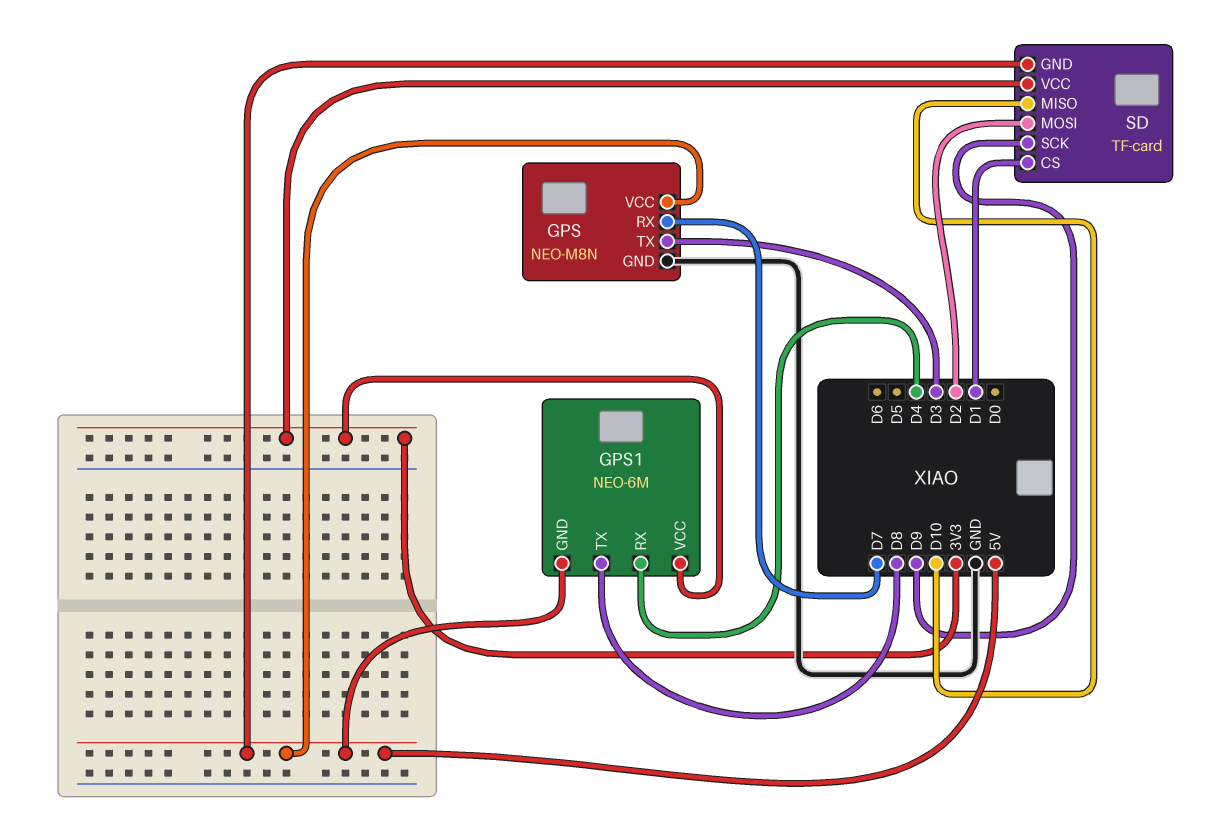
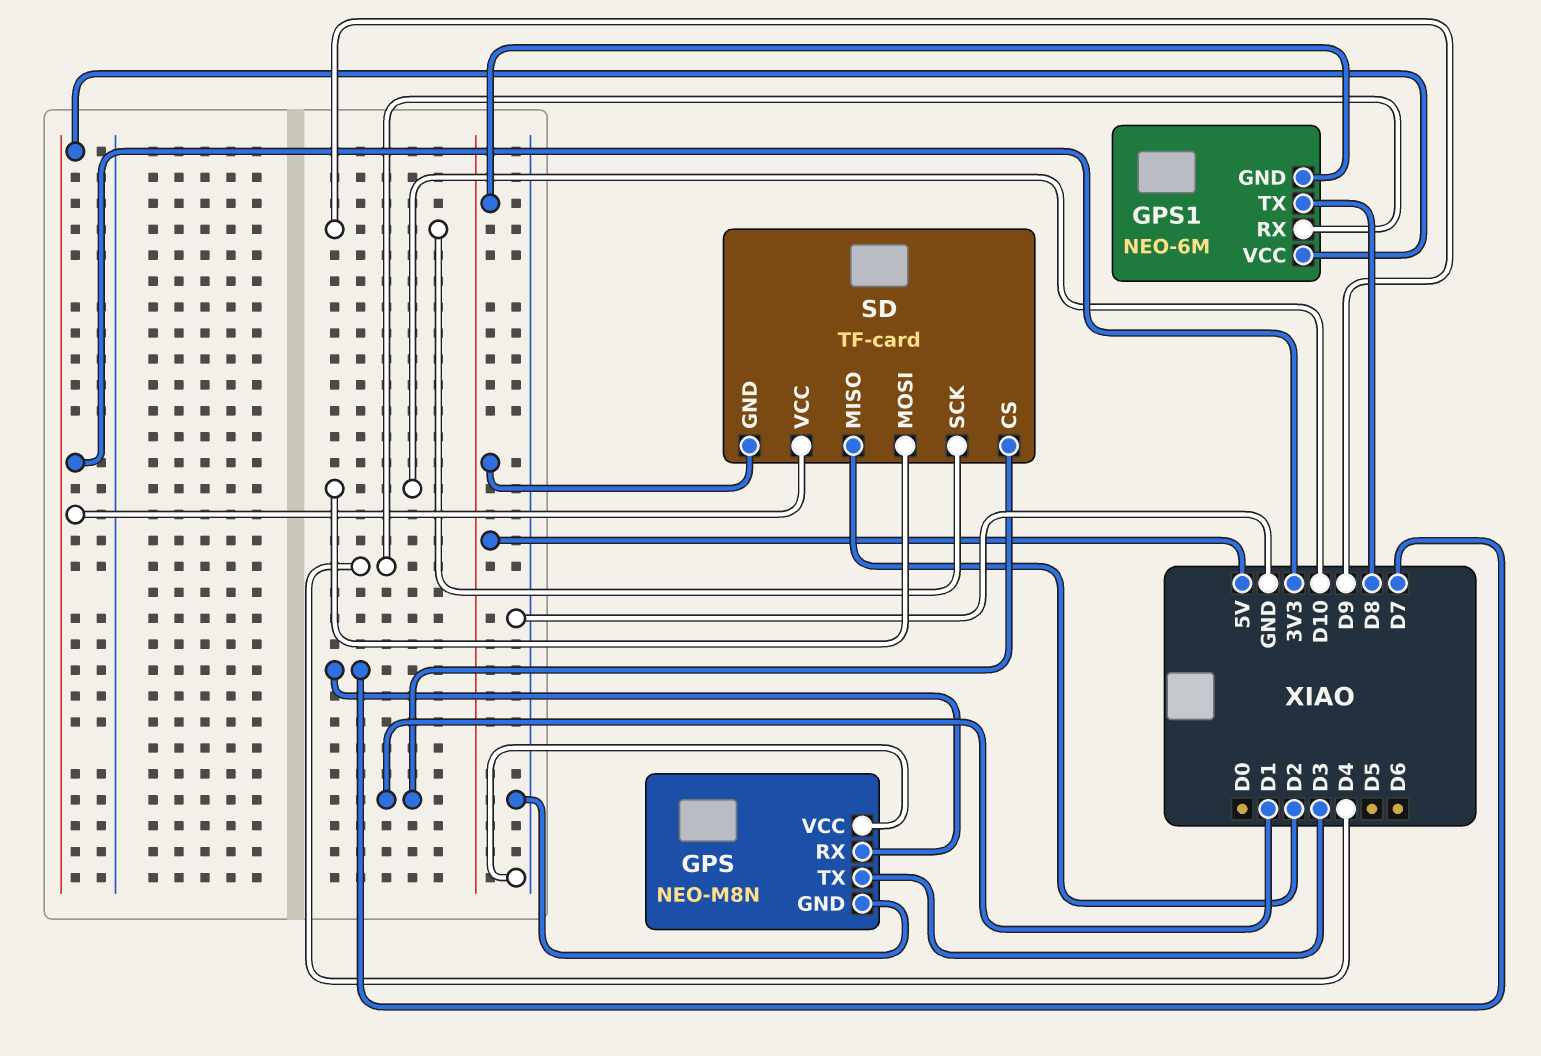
GPS pin VCC: 5V -> GND
SD pin MISO: D10 -> D2
SD pin MOSI: D2 -> D10

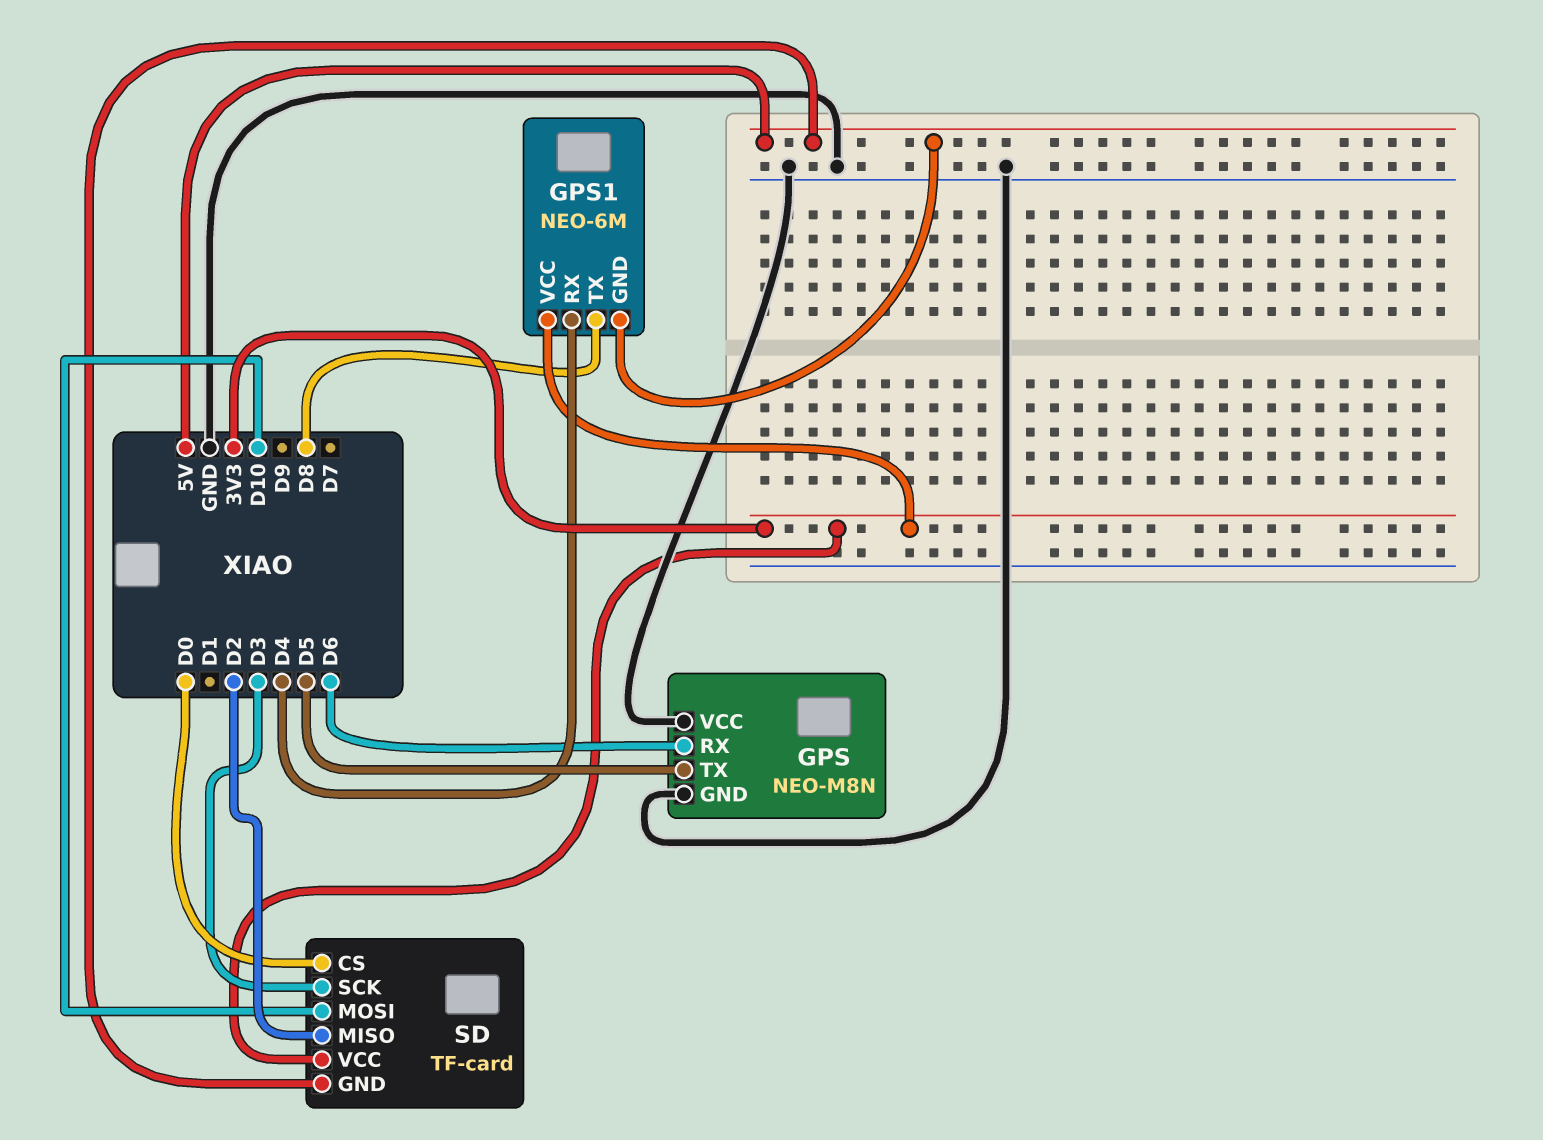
GPS pin RX: D7 -> D6
GPS pin TX: D3 -> D5
SD pin CS: D1 -> D0
SD pin SCK: D9 -> D3

